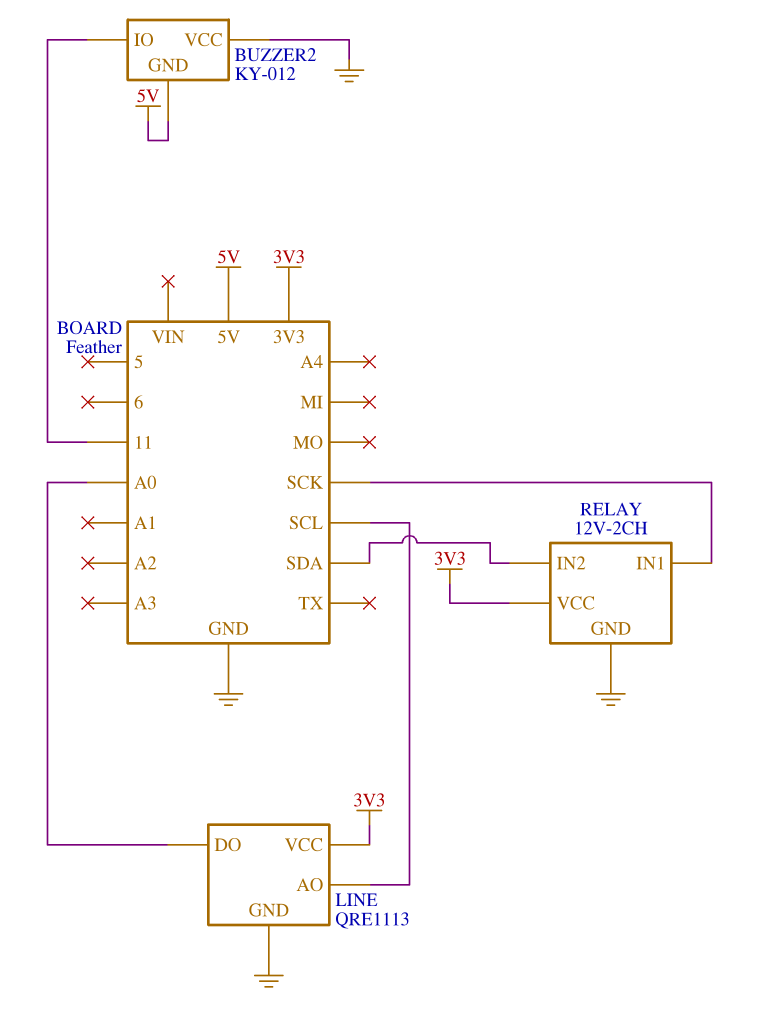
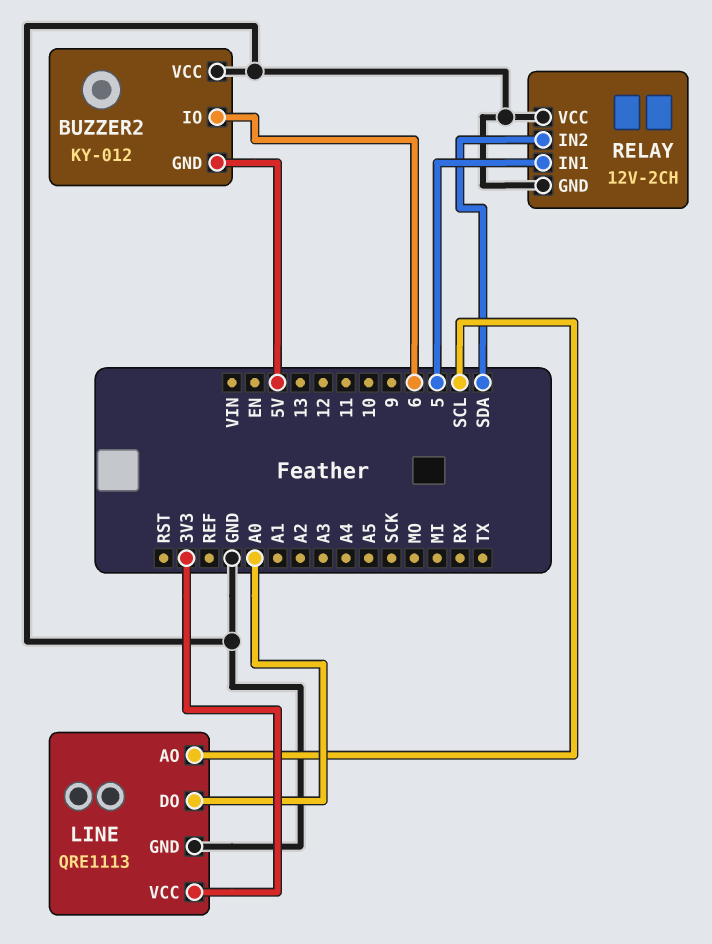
BUZZER2 pin IO: 11 -> 6
RELAY pin IN1: SCK -> 5
RELAY pin VCC: 3V3 -> GND

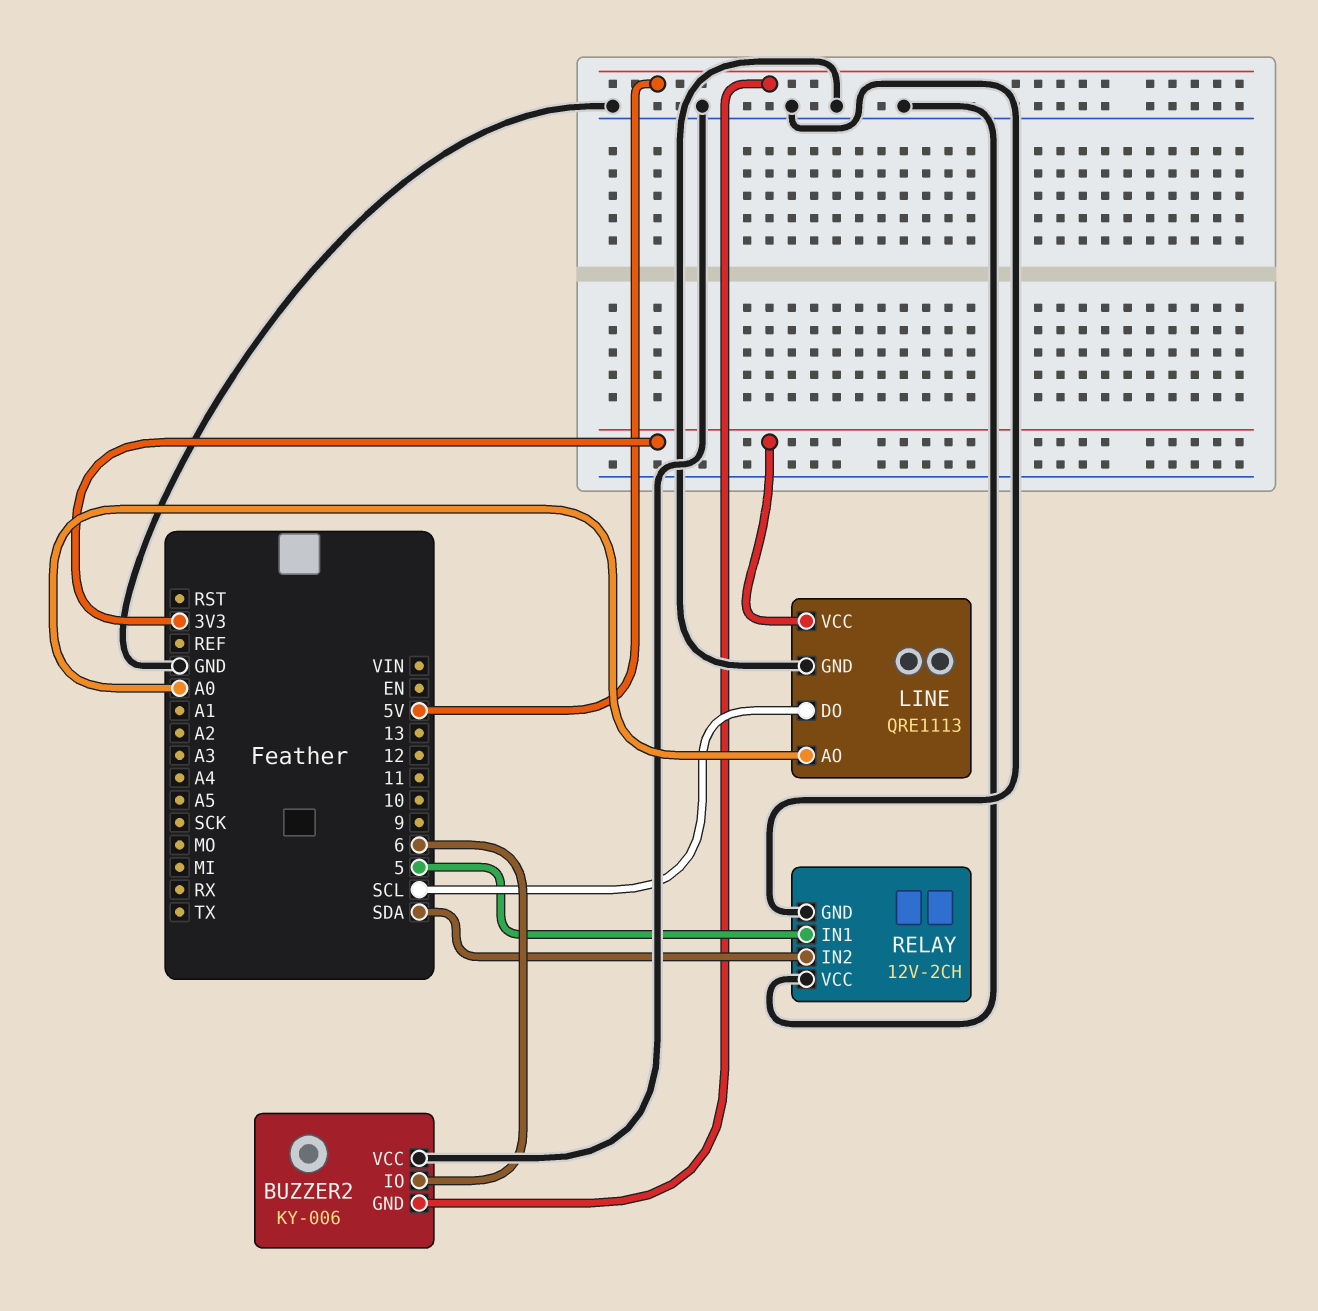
BUZZER2: KY-012 -> KY-006
LINE pin AO: SCL -> A0
LINE pin DO: A0 -> SCL

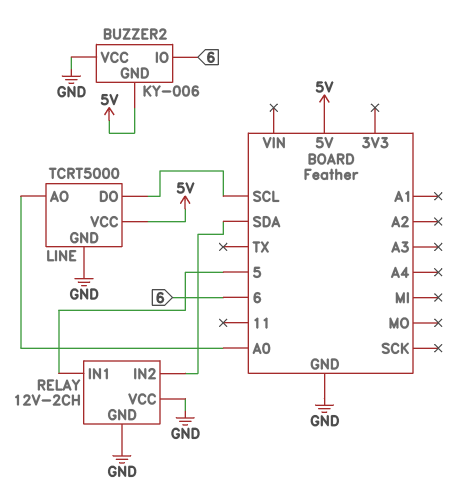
LINE: QRE1113 -> TCRT5000
LINE pin VCC: 3V3 -> 5V

